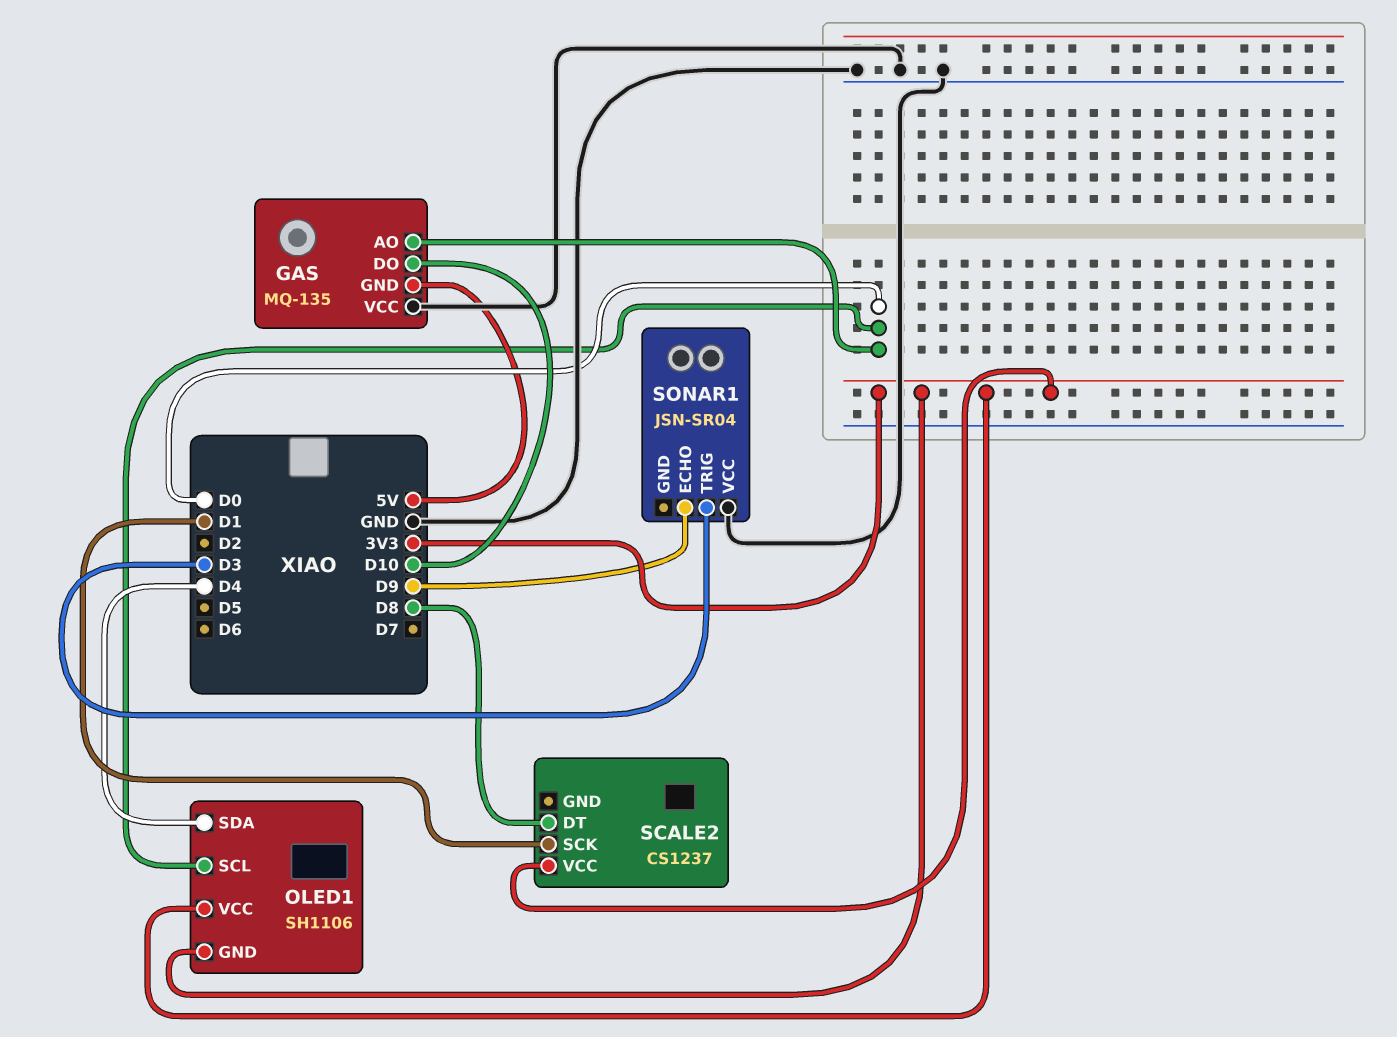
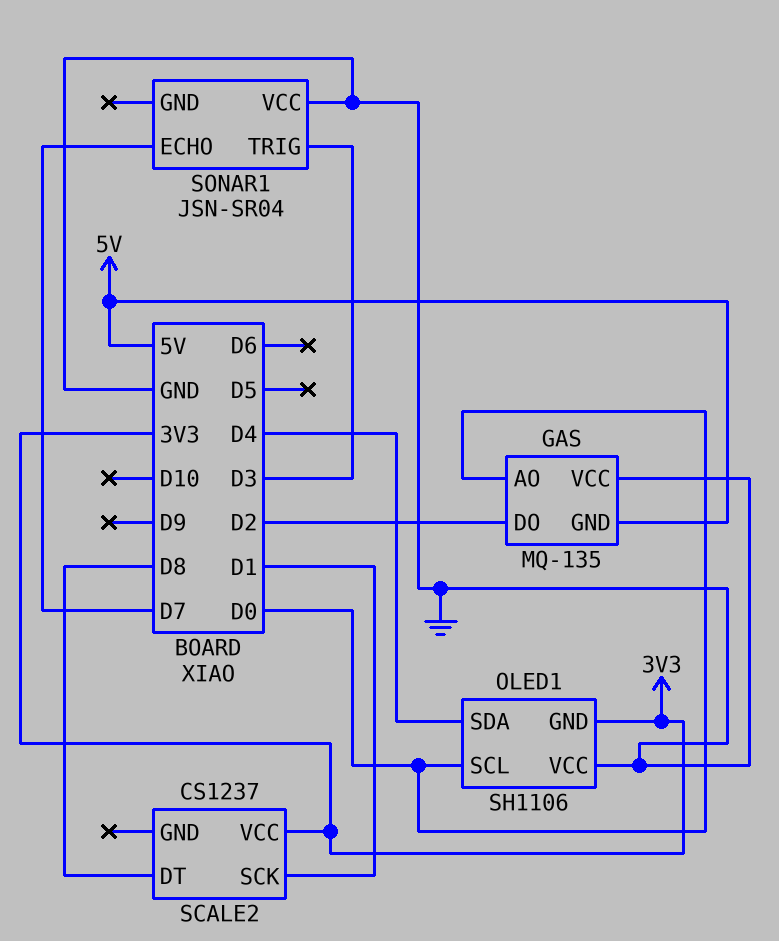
GAS pin DO: D10 -> D2
OLED1 pin VCC: 3V3 -> GND
SONAR1 pin ECHO: D9 -> D7

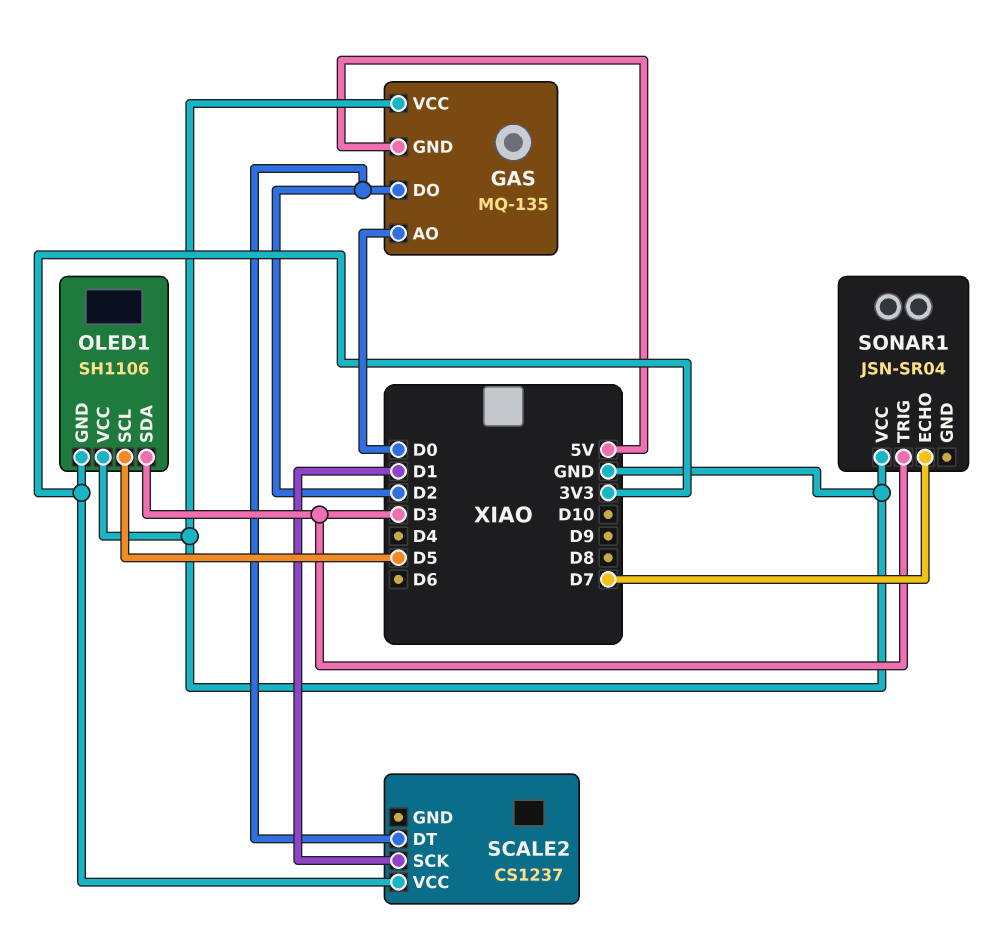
OLED1 pin SCL: D0 -> D5
OLED1 pin SDA: D4 -> D3
SCALE2 pin DT: D8 -> D2

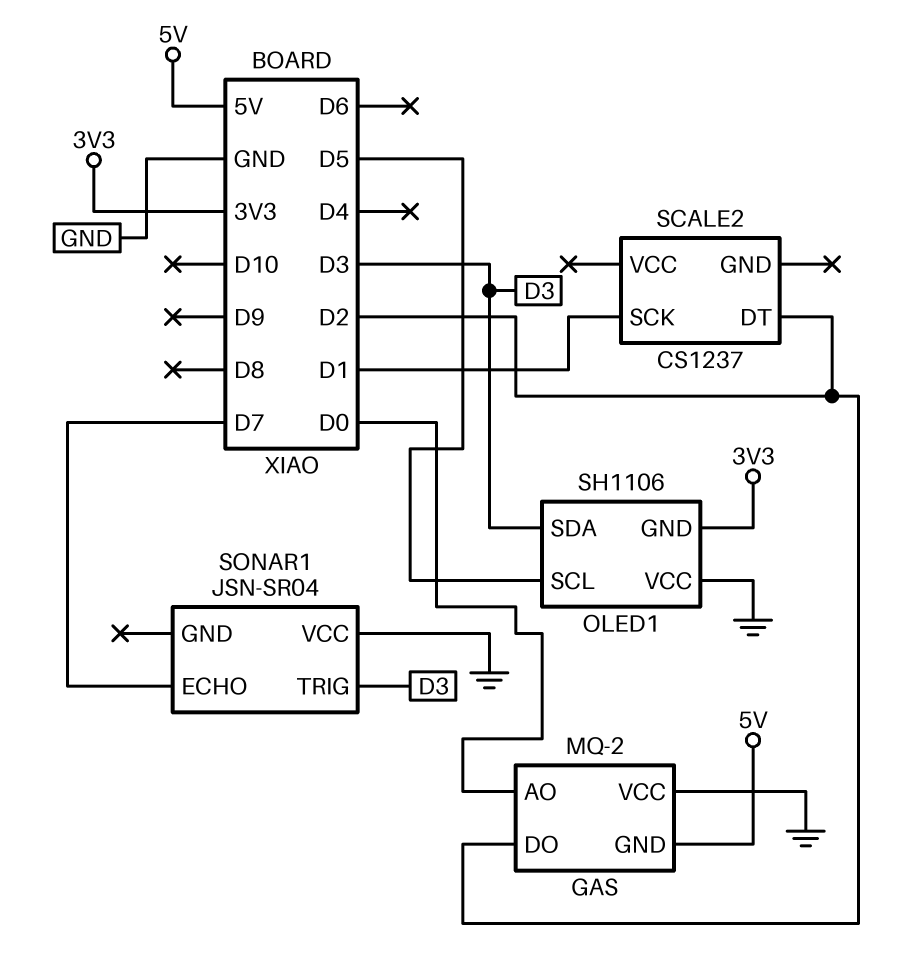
GAS: MQ-135 -> MQ-2
SCALE2 pin VCC: 3V3 -> none

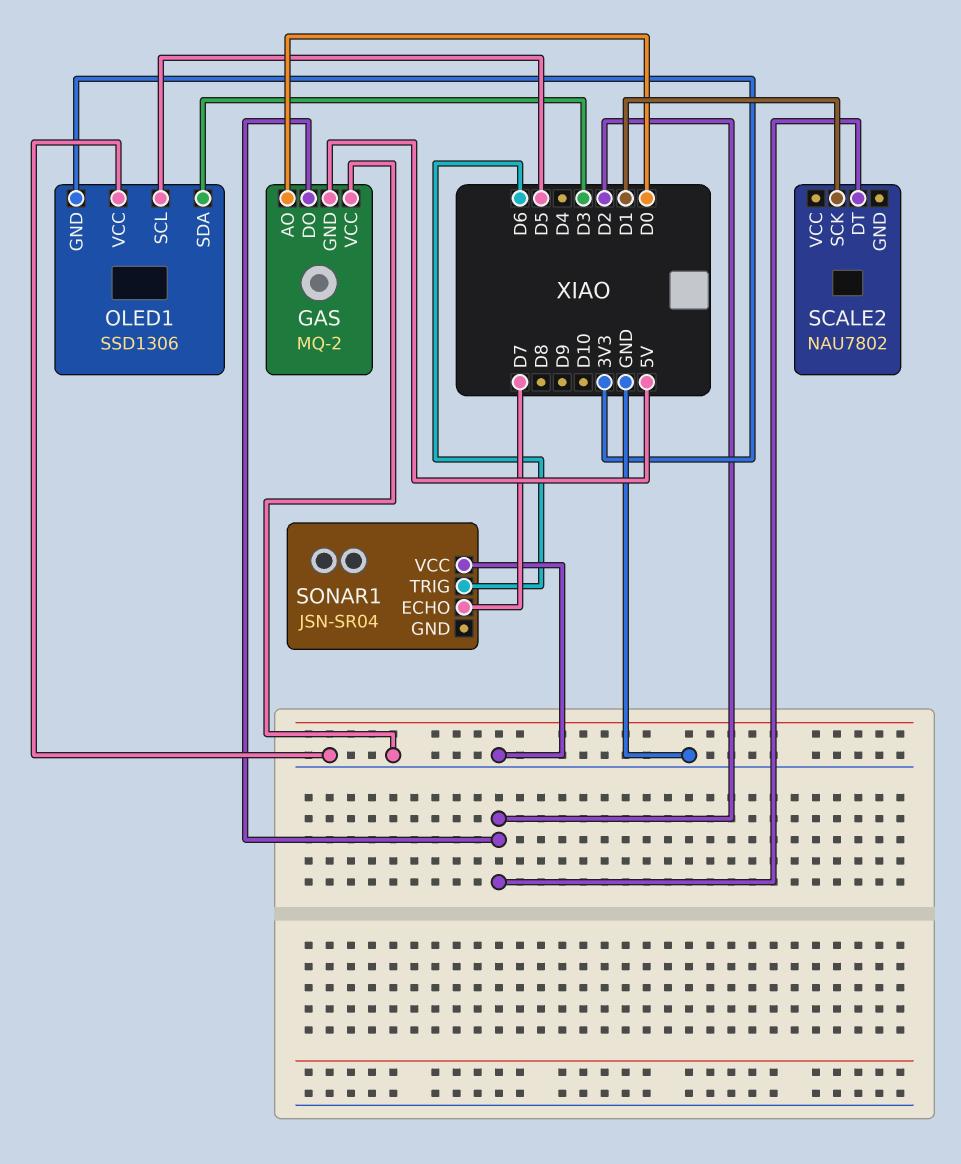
OLED1: SH1106 -> SSD1306
SCALE2: CS1237 -> NAU7802
SONAR1 pin TRIG: D3 -> D6

